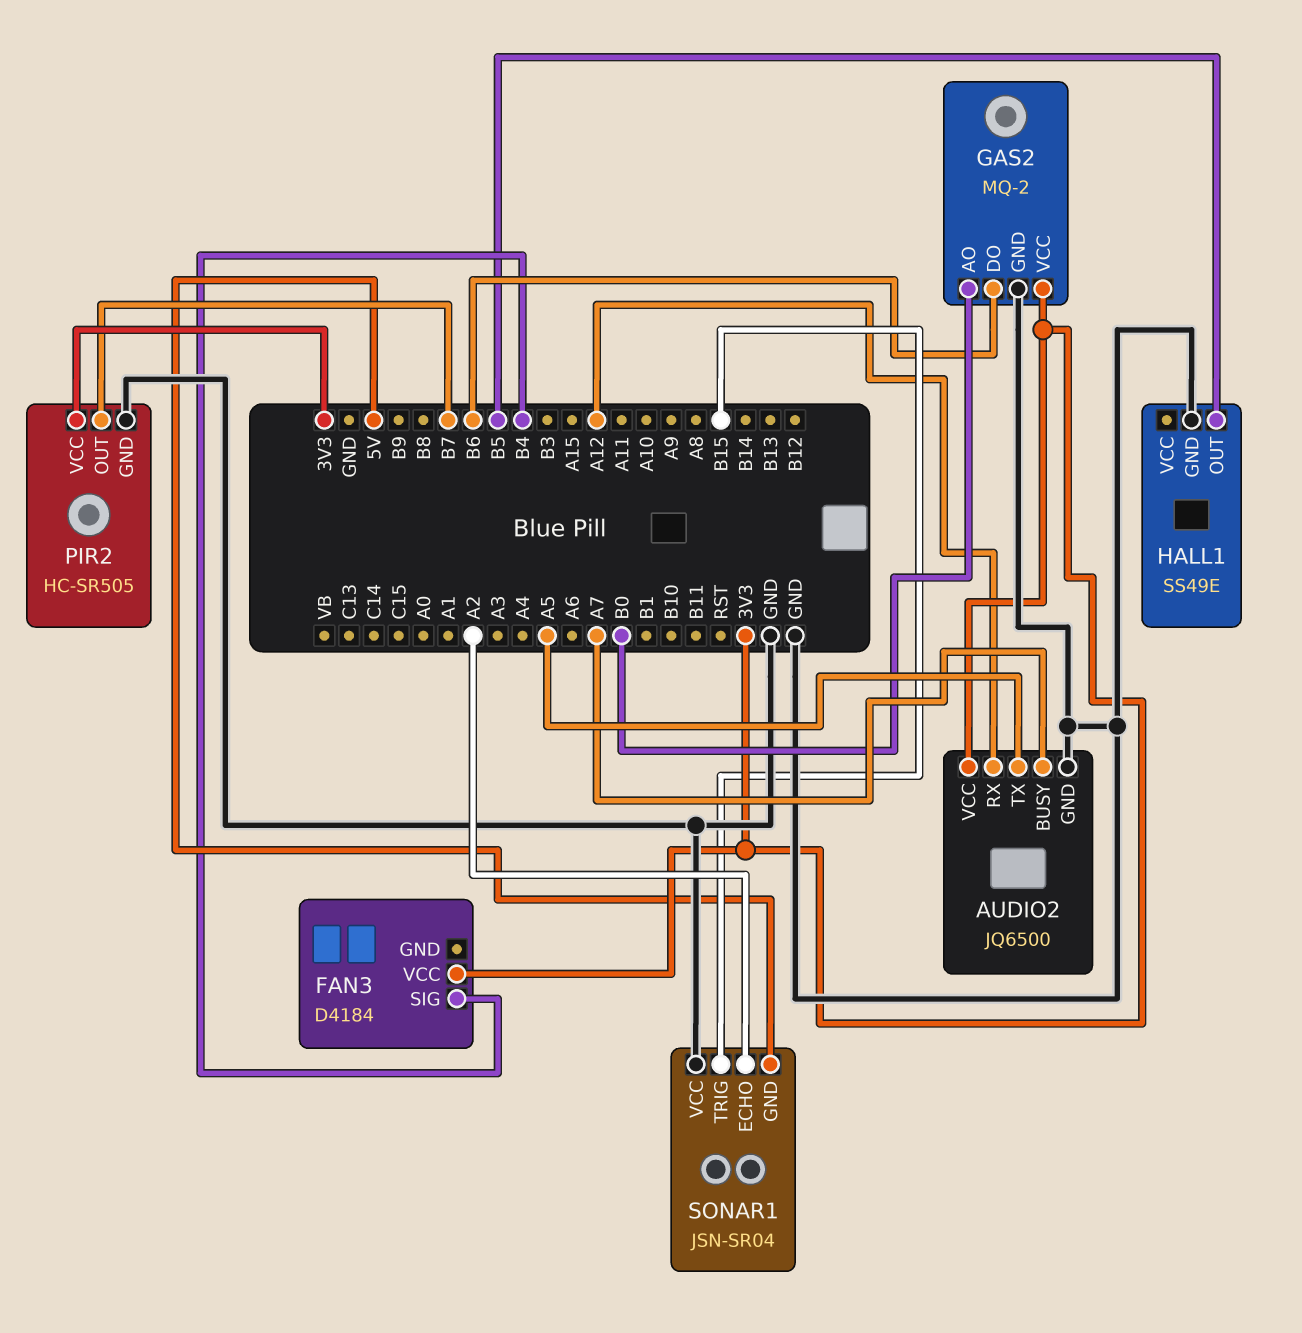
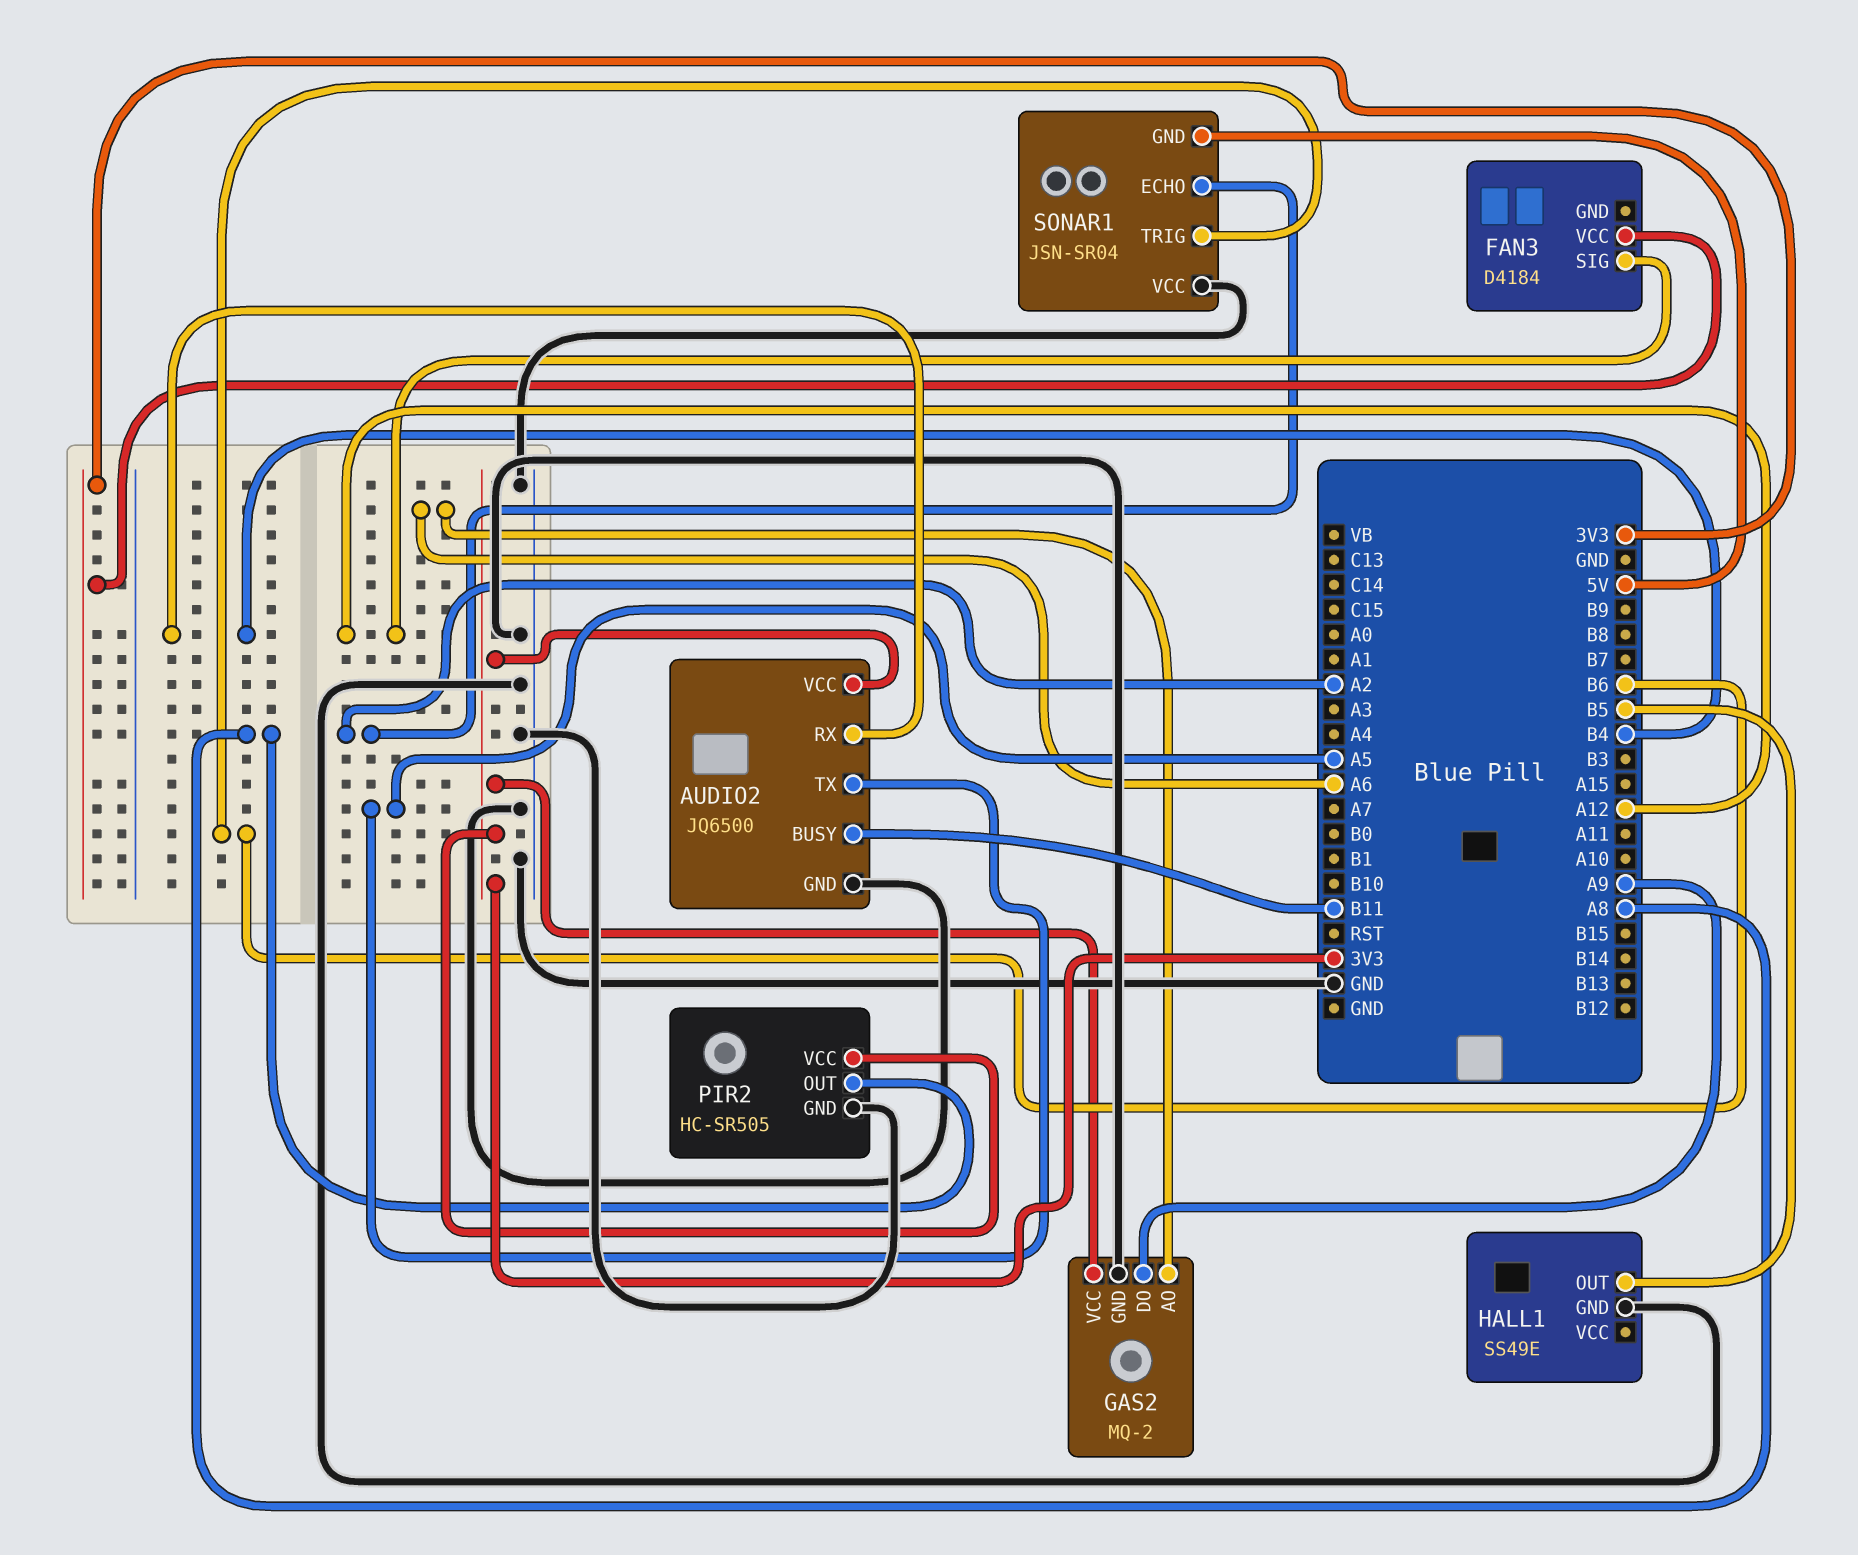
AUDIO2 pin BUSY: A7 -> B11
AUDIO2 pin RX: A12 -> B4
FAN3 pin SIG: B4 -> A12
GAS2 pin AO: B0 -> A6
GAS2 pin DO: B6 -> A9
PIR2 pin OUT: B7 -> A8
SONAR1 pin TRIG: B15 -> B6

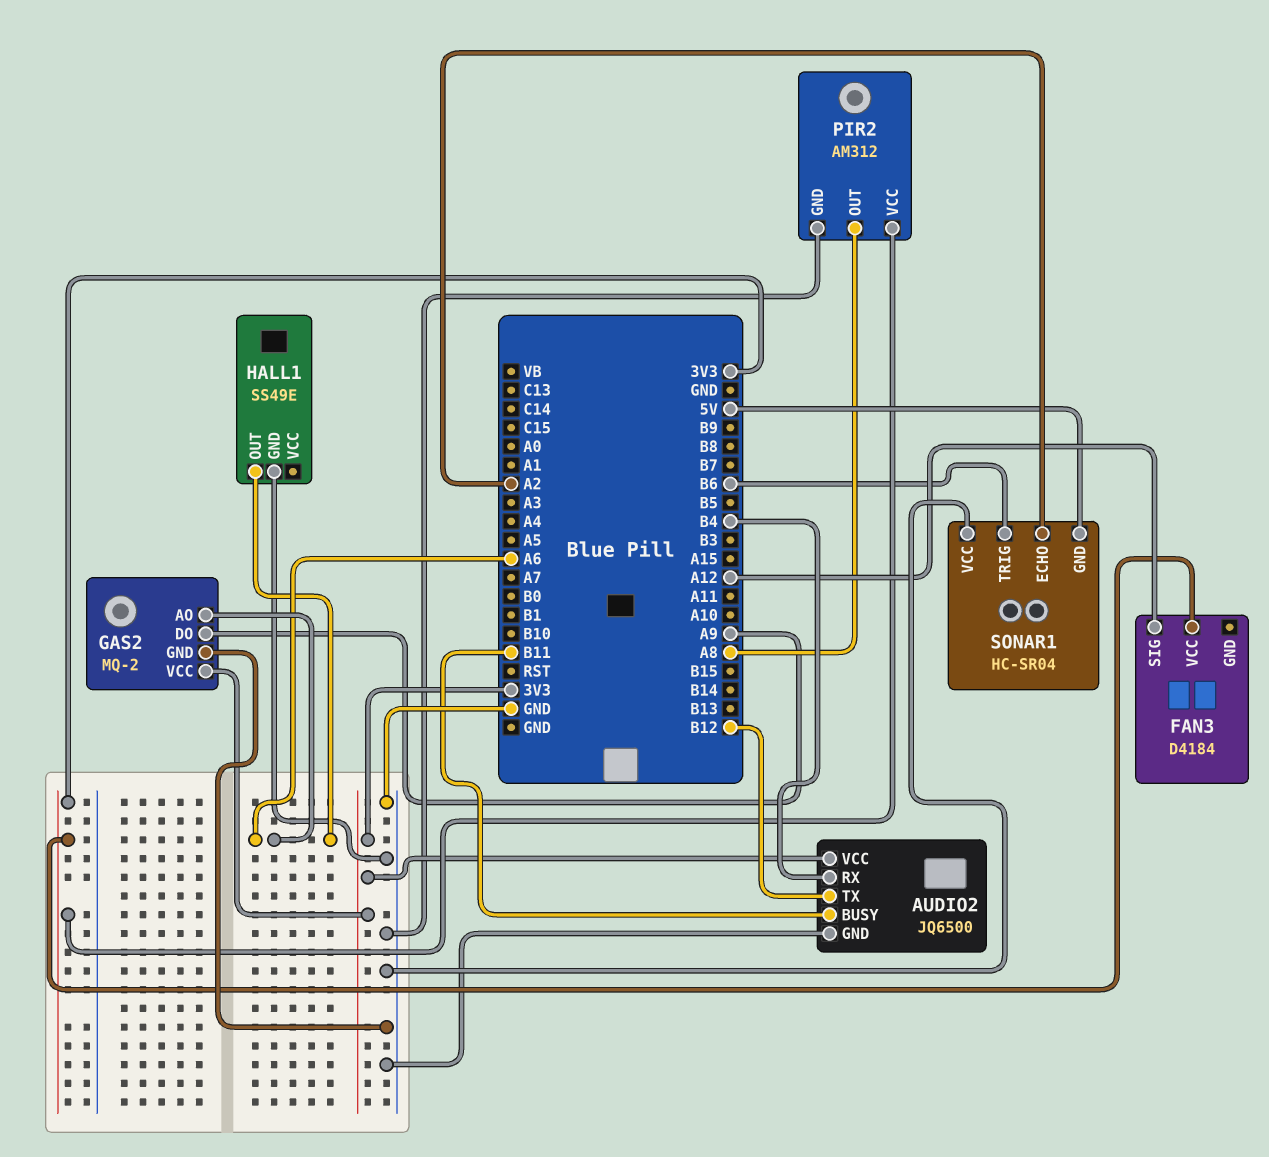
AUDIO2 pin TX: A5 -> B12
HALL1 pin OUT: B5 -> A6
PIR2: HC-SR505 -> AM312
SONAR1: JSN-SR04 -> HC-SR04

